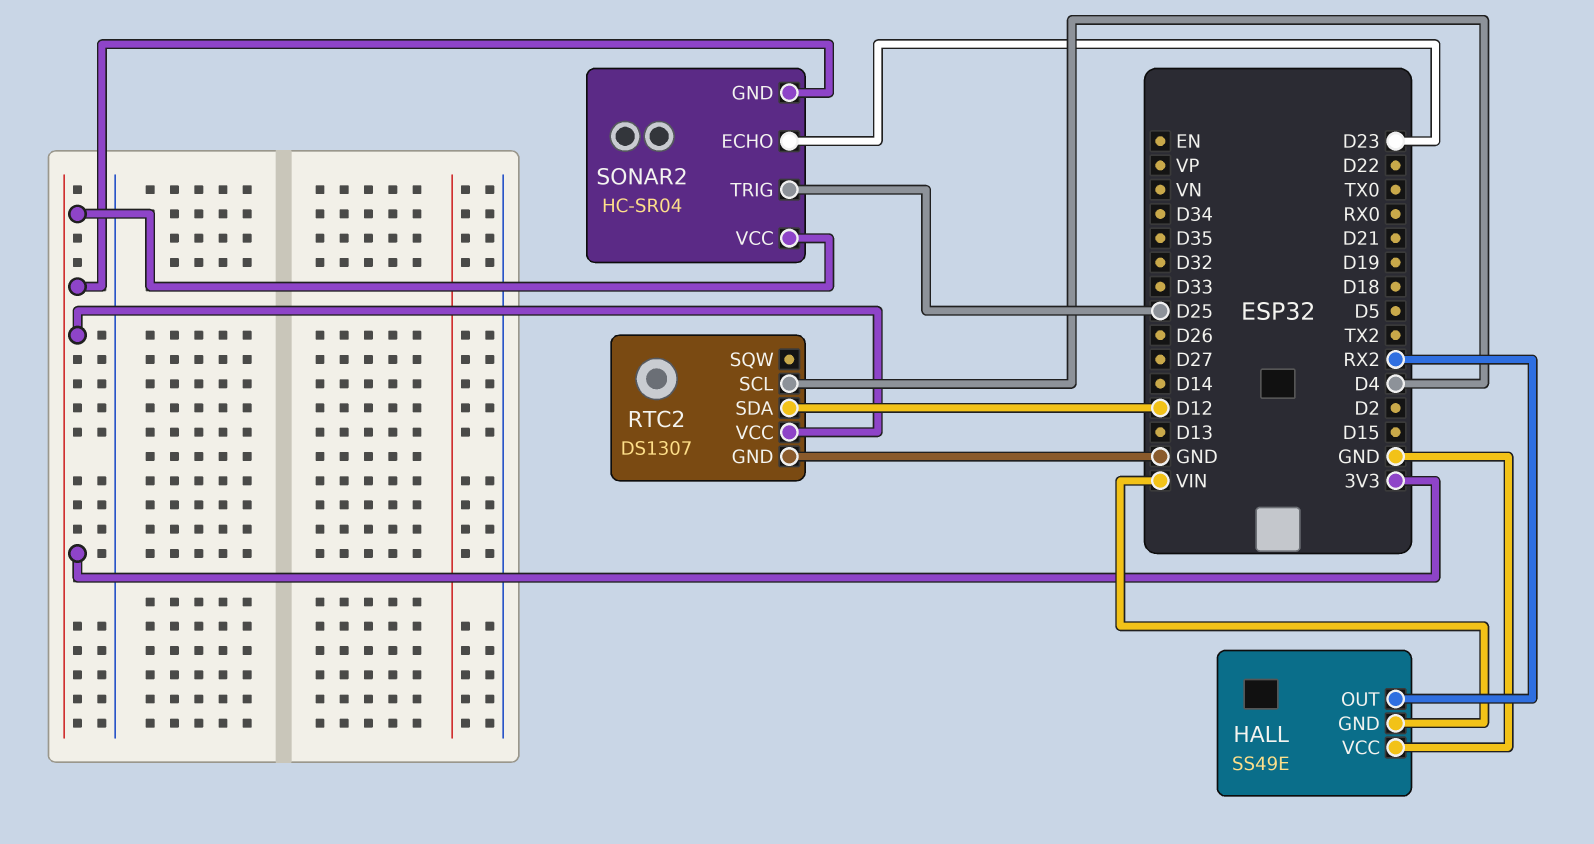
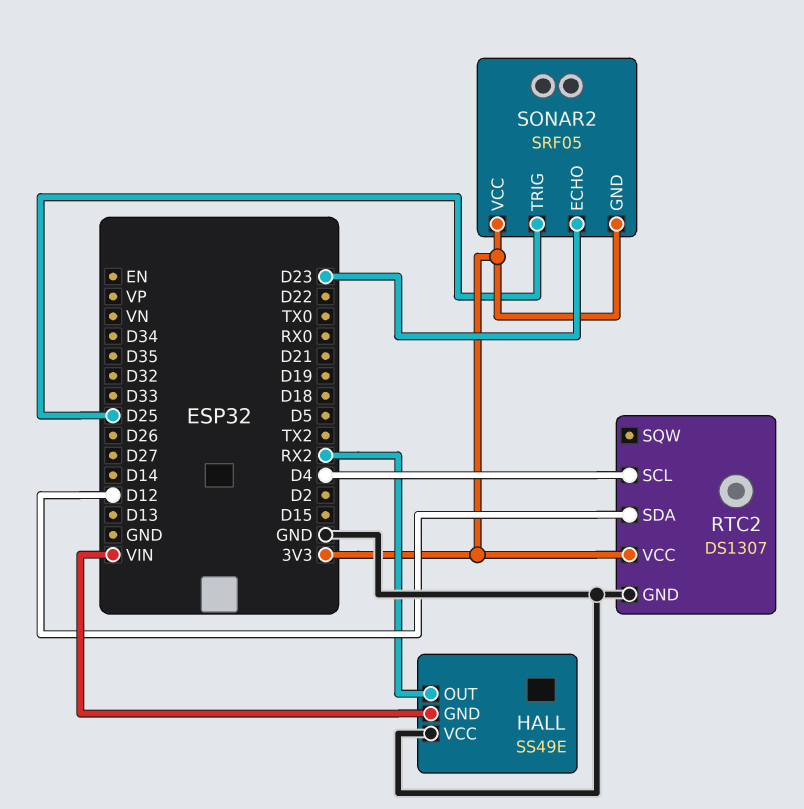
SONAR2: HC-SR04 -> SRF05

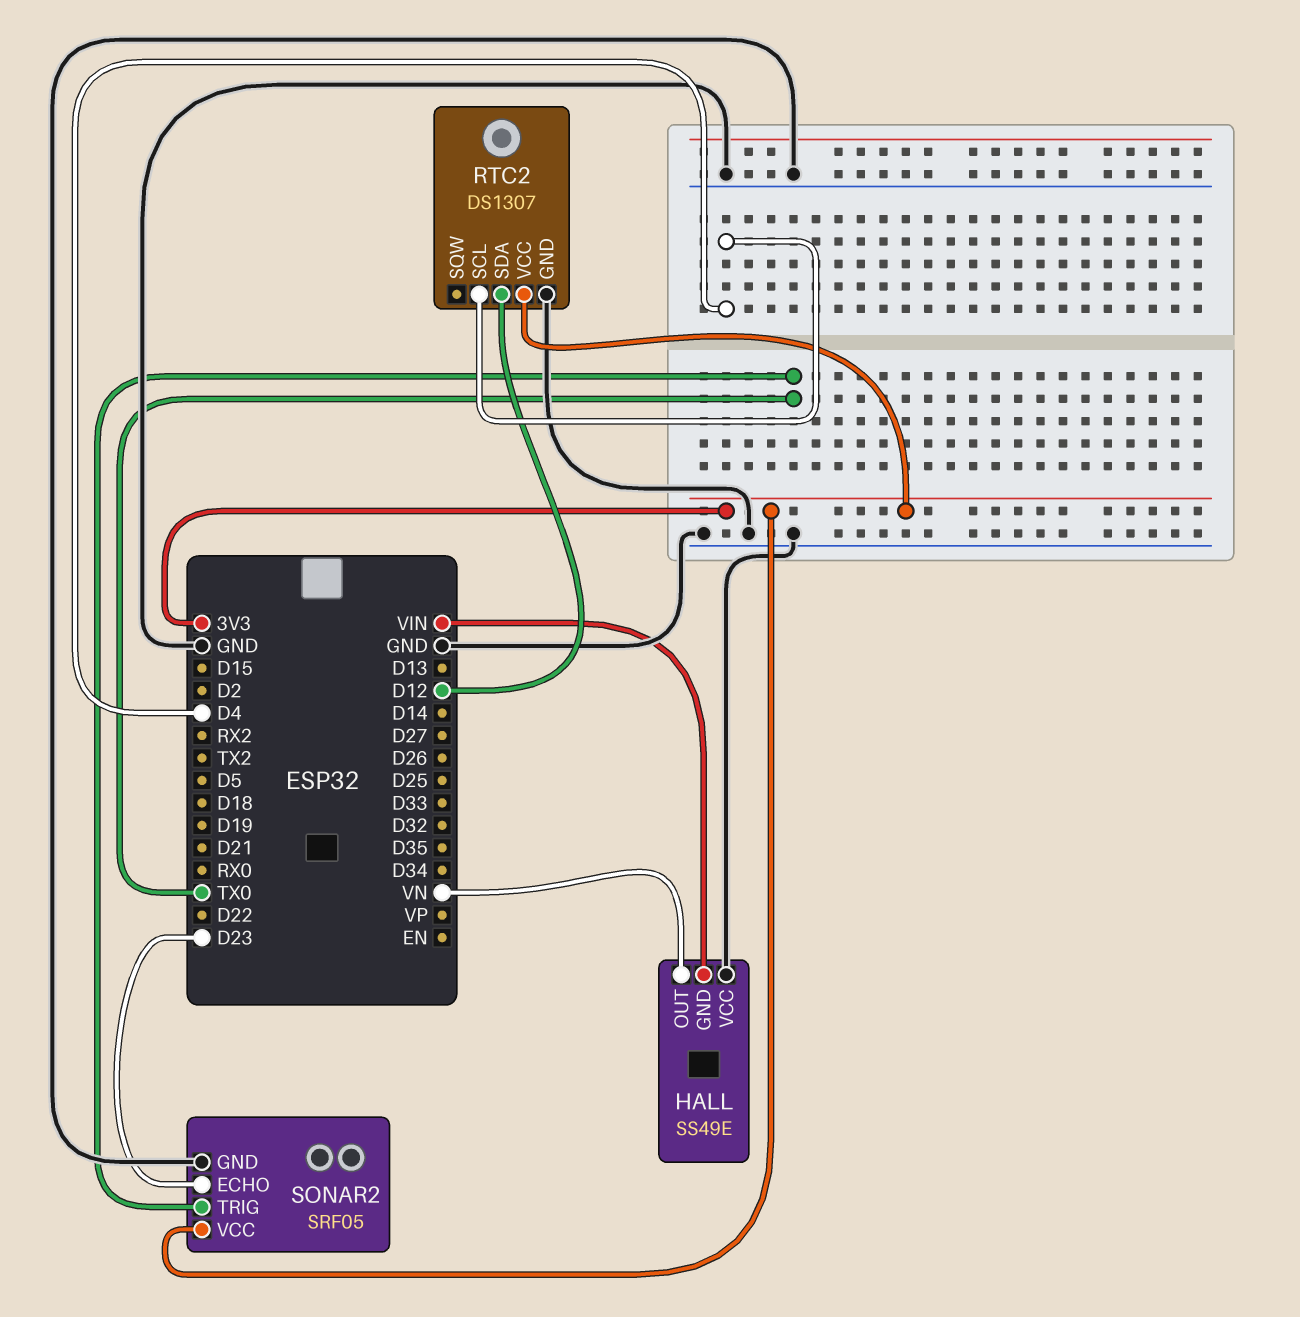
HALL pin OUT: RX2 -> VN
SONAR2 pin GND: 3V3 -> GND
SONAR2 pin TRIG: D25 -> TX0

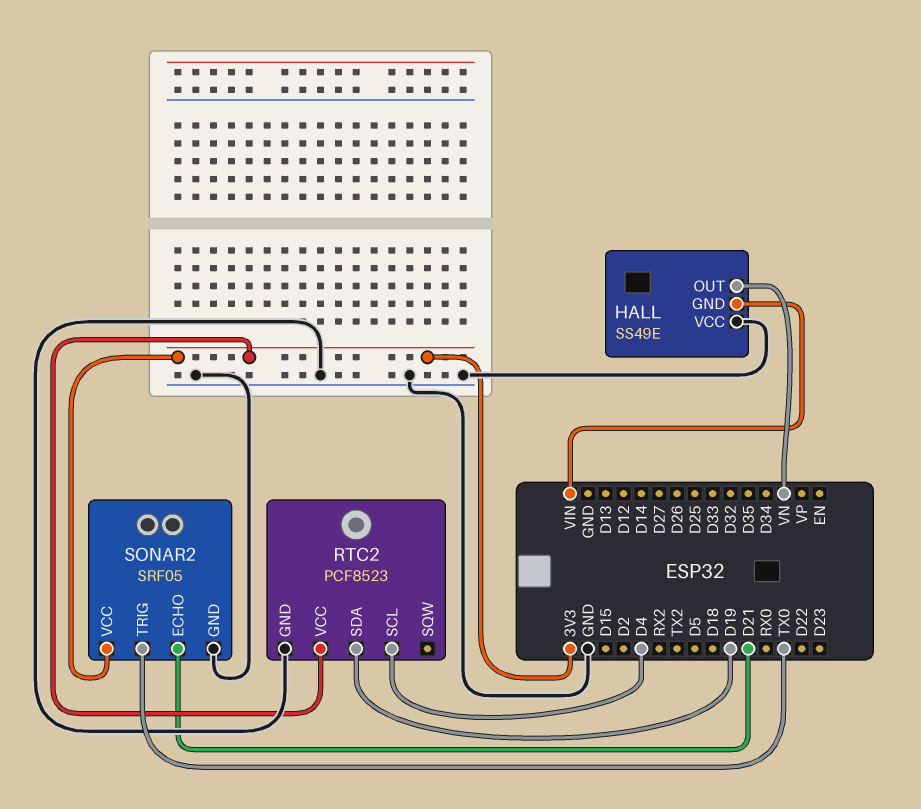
RTC2: DS1307 -> PCF8523
RTC2 pin SDA: D12 -> D19
SONAR2 pin ECHO: D23 -> D21

